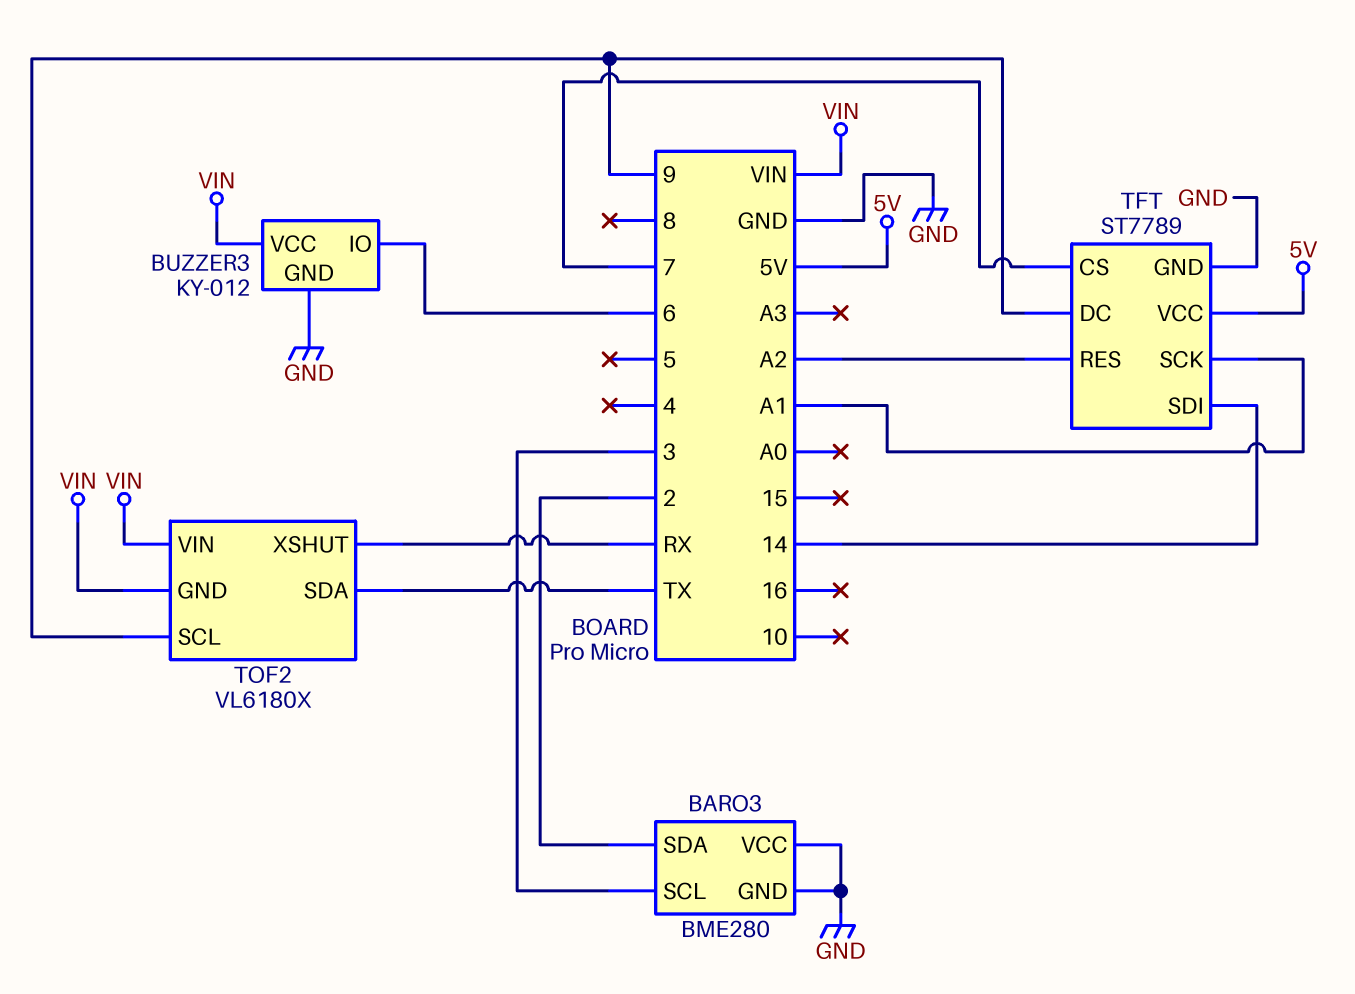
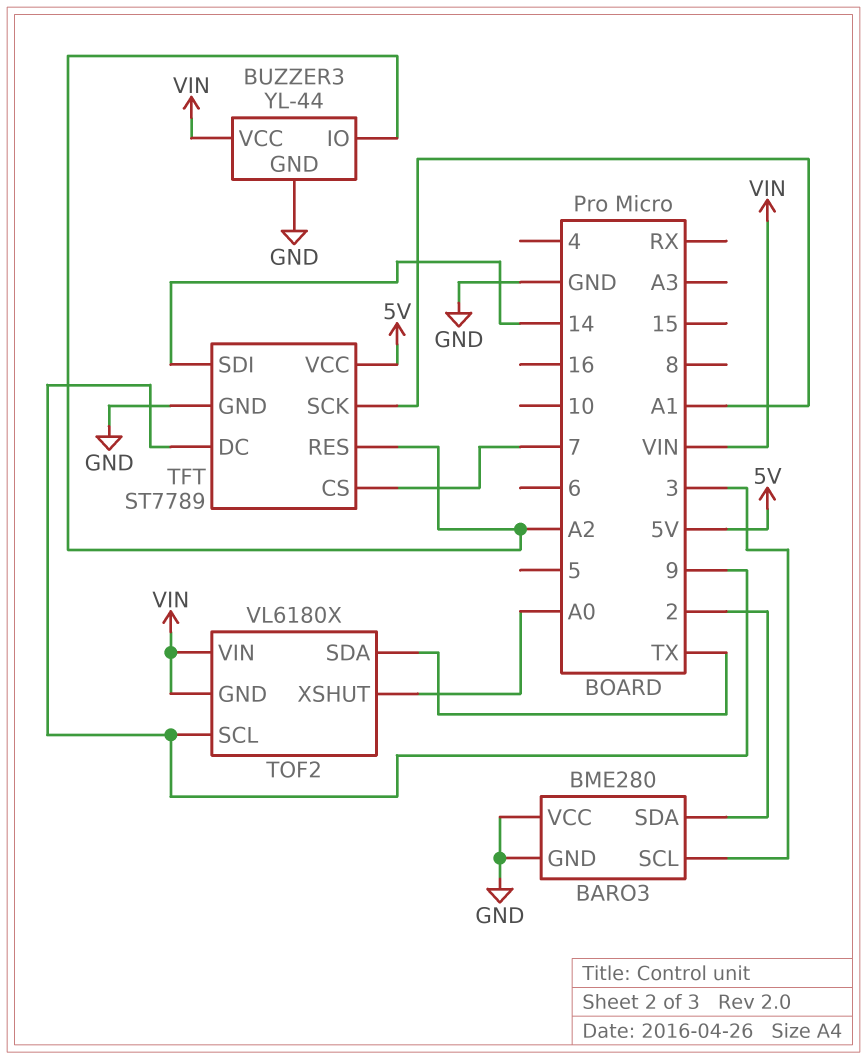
BUZZER3: KY-012 -> YL-44
BUZZER3 pin IO: 6 -> A2
TOF2 pin XSHUT: RX -> A0

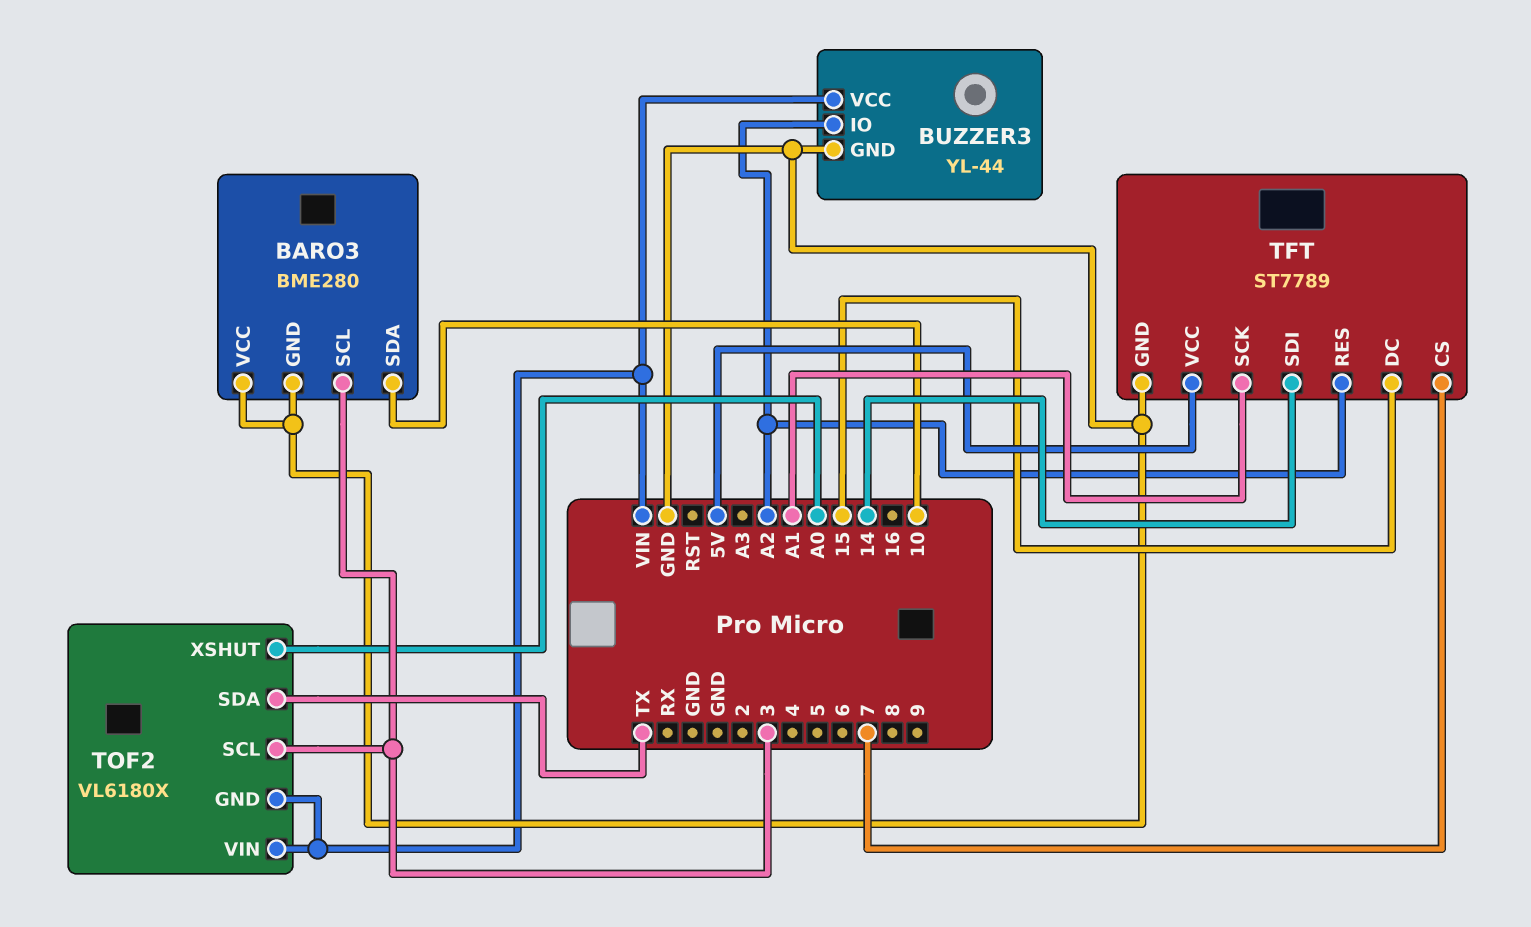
BARO3 pin SDA: 2 -> 10
TFT pin DC: 9 -> 15
TOF2 pin SCL: 9 -> 3

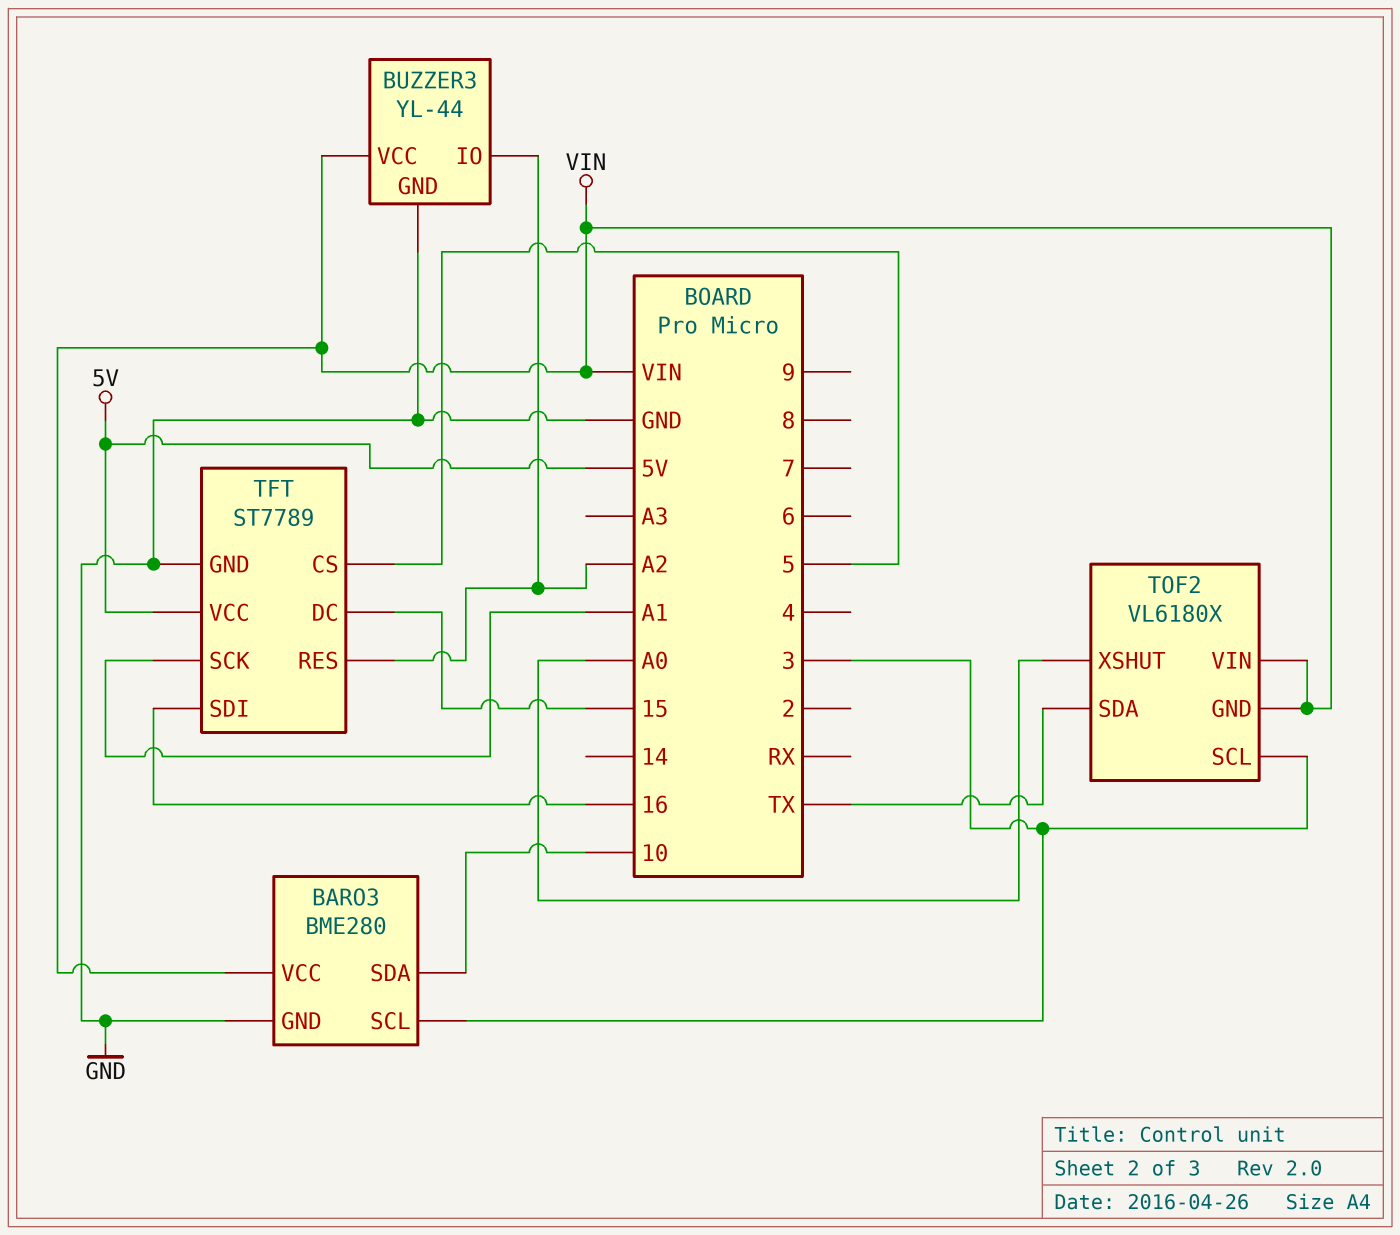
BARO3 pin VCC: GND -> VIN
TFT pin CS: 7 -> 5
TFT pin SDI: 14 -> 16

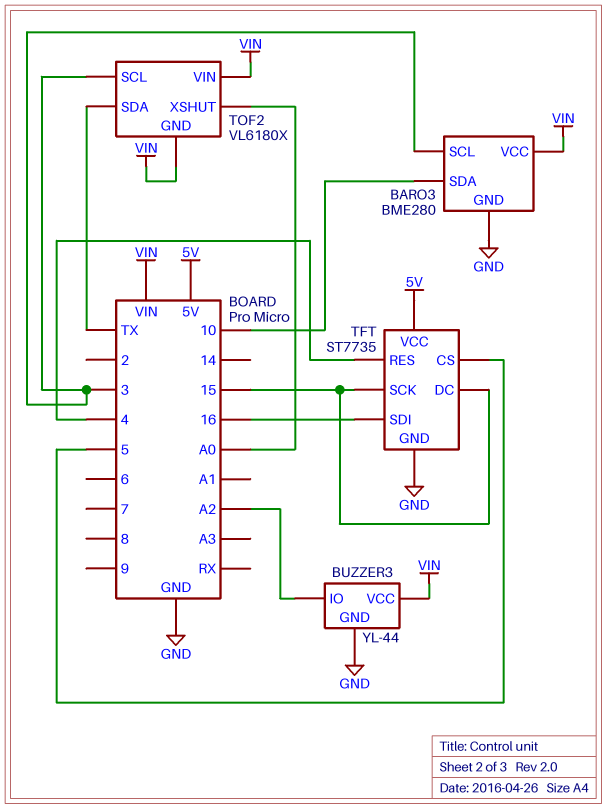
TFT: ST7789 -> ST7735
TFT pin RES: A2 -> 4
TFT pin SCK: A1 -> 15

